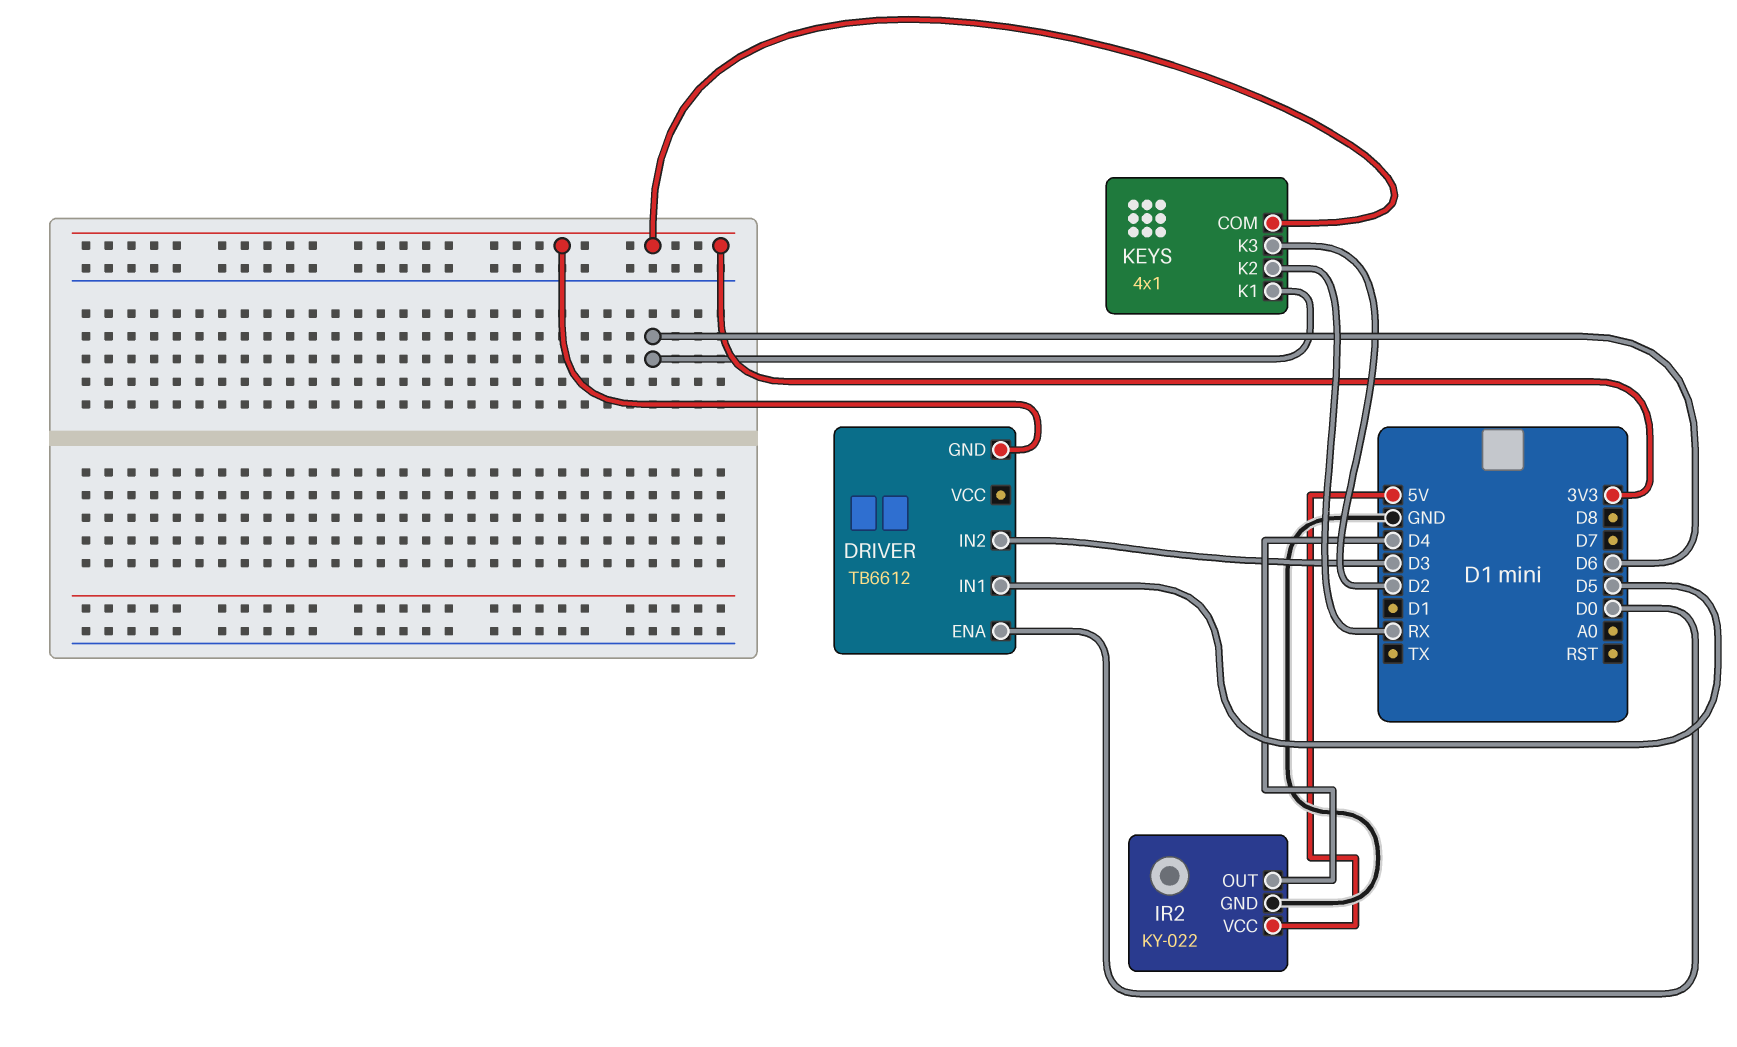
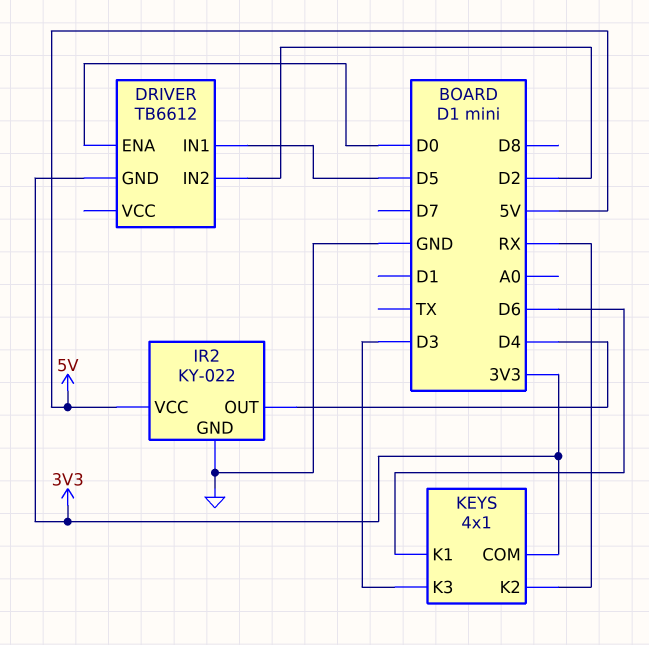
DRIVER pin IN2: D3 -> D2
KEYS pin K3: D2 -> D3

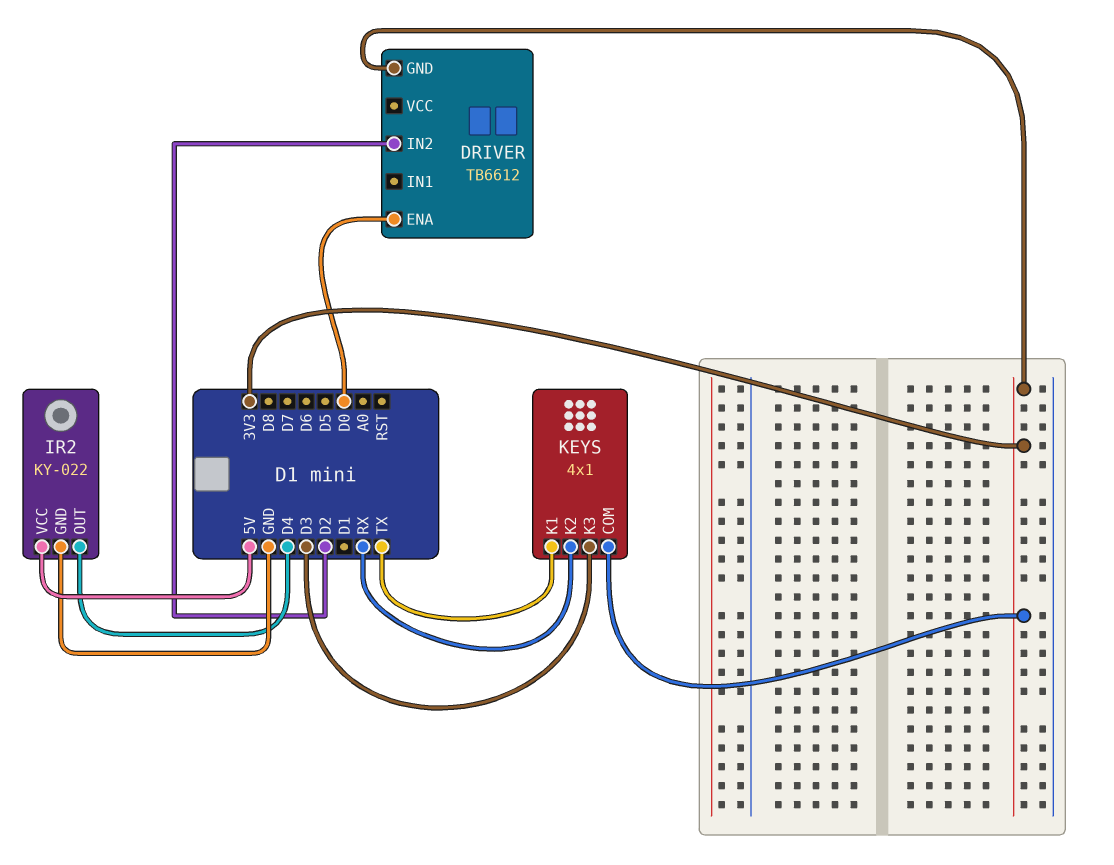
DRIVER pin IN1: D5 -> none
KEYS pin K1: D6 -> TX

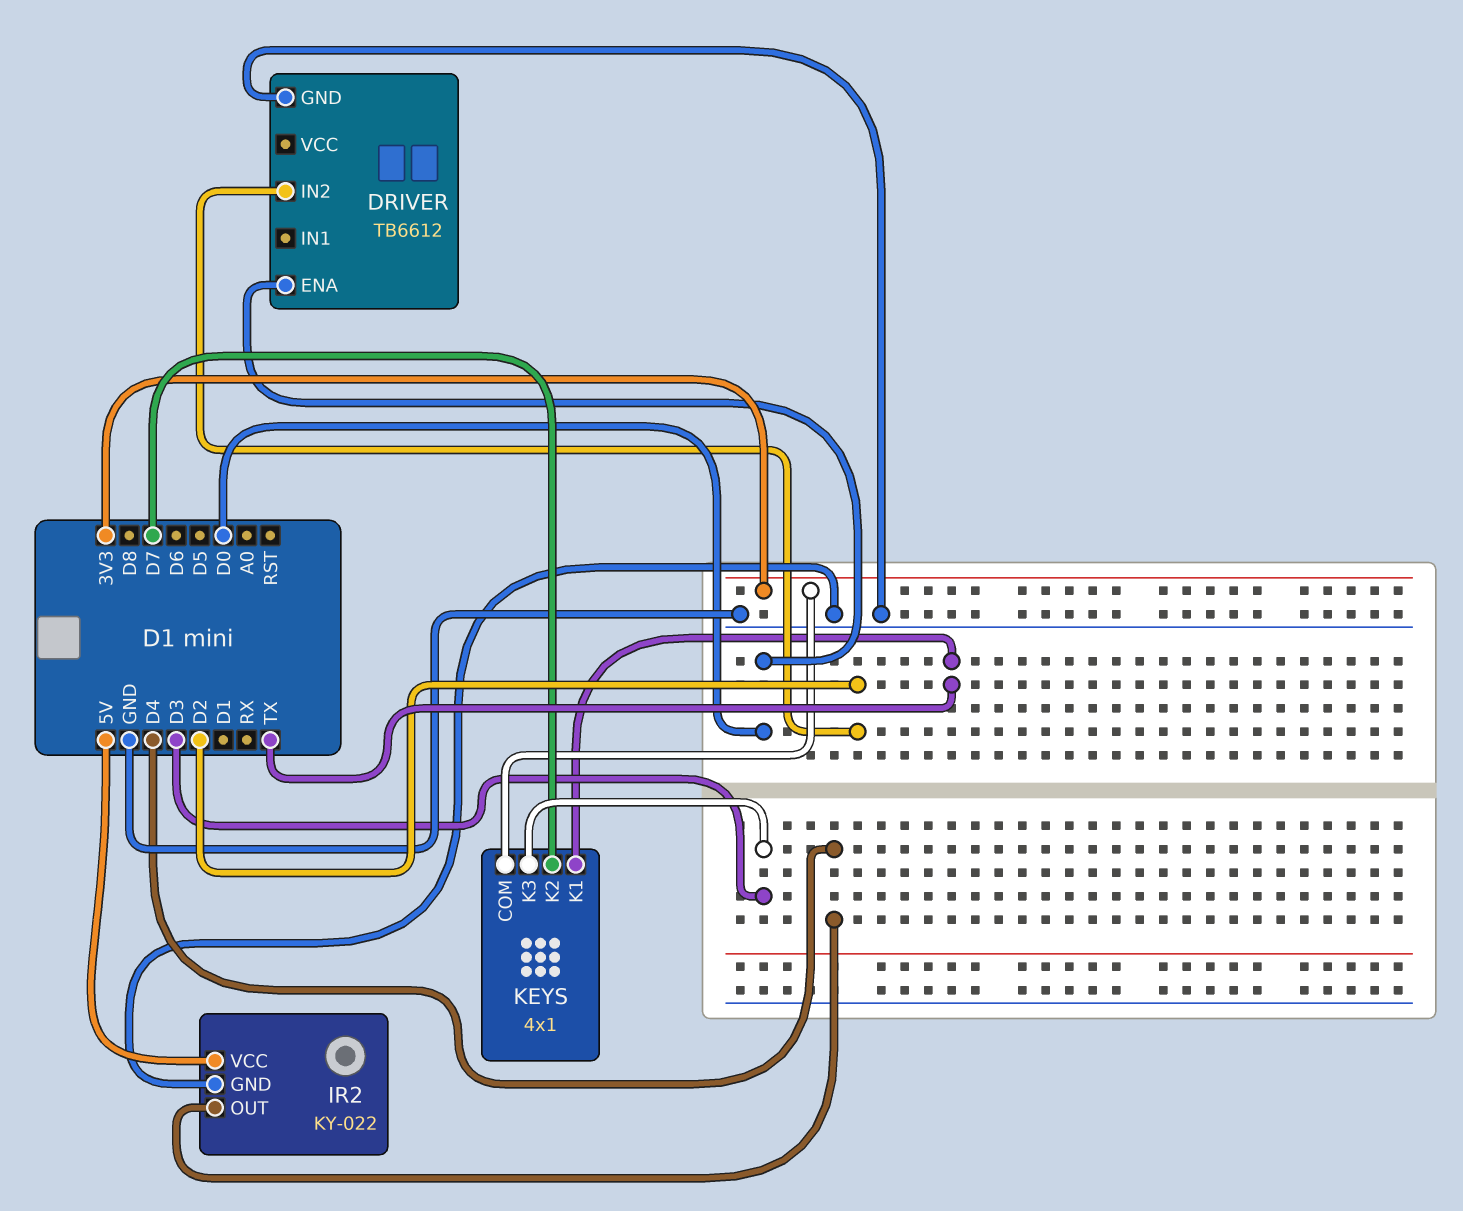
DRIVER pin GND: 3V3 -> GND
KEYS pin K2: RX -> D7

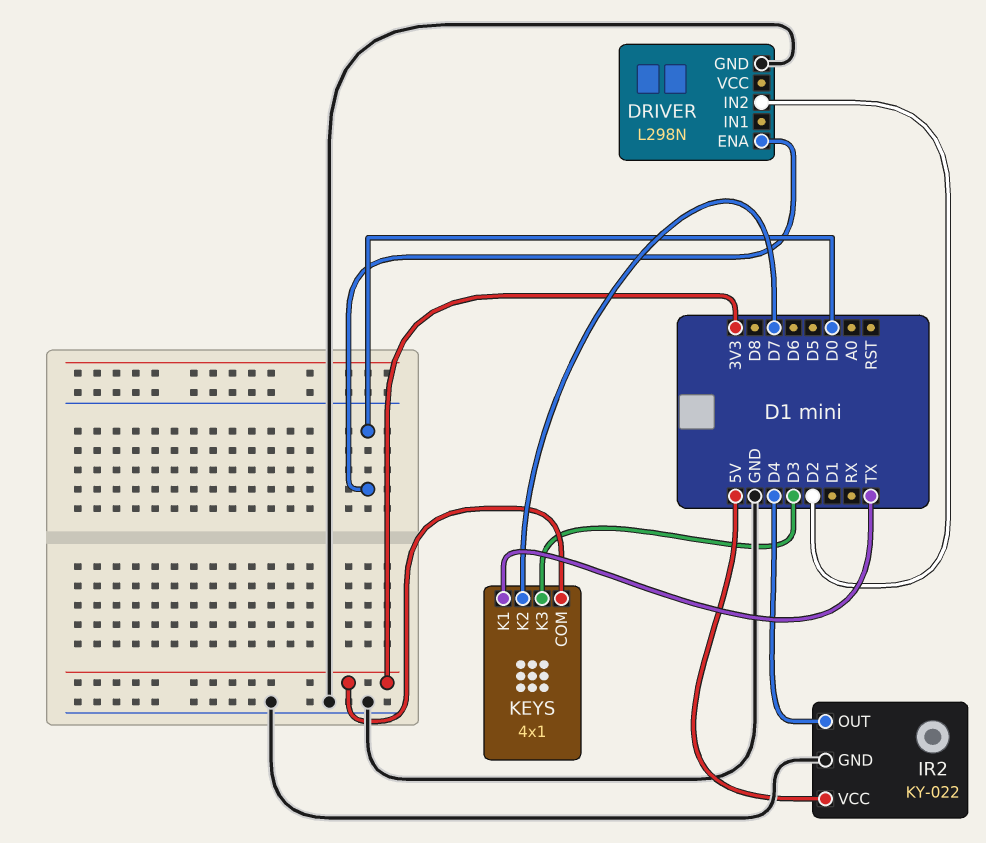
DRIVER: TB6612 -> L298N

